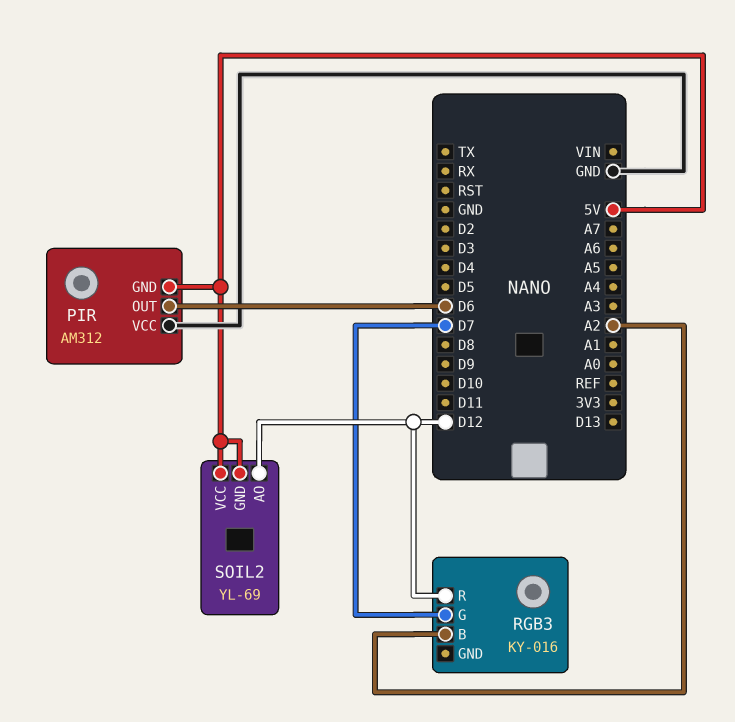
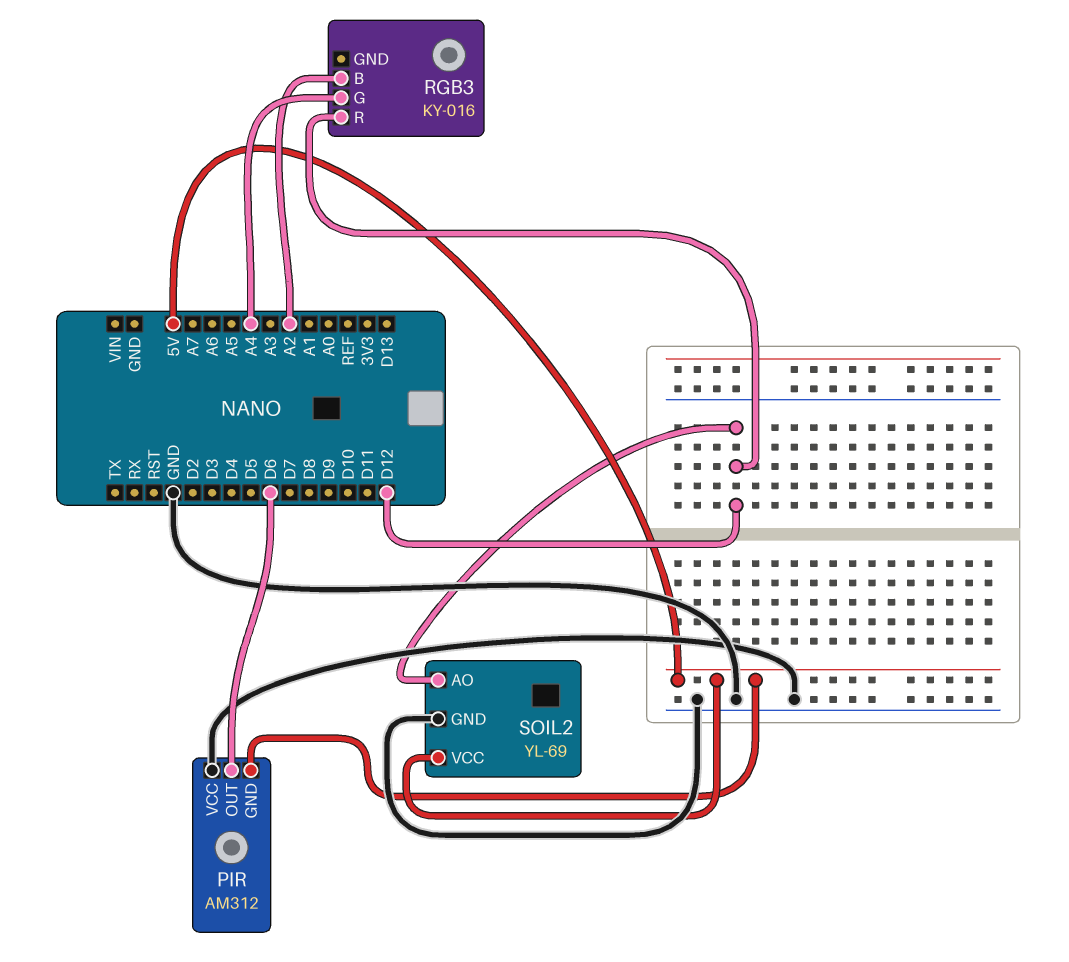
RGB3 pin G: D7 -> A4
SOIL2 pin GND: 5V -> GND

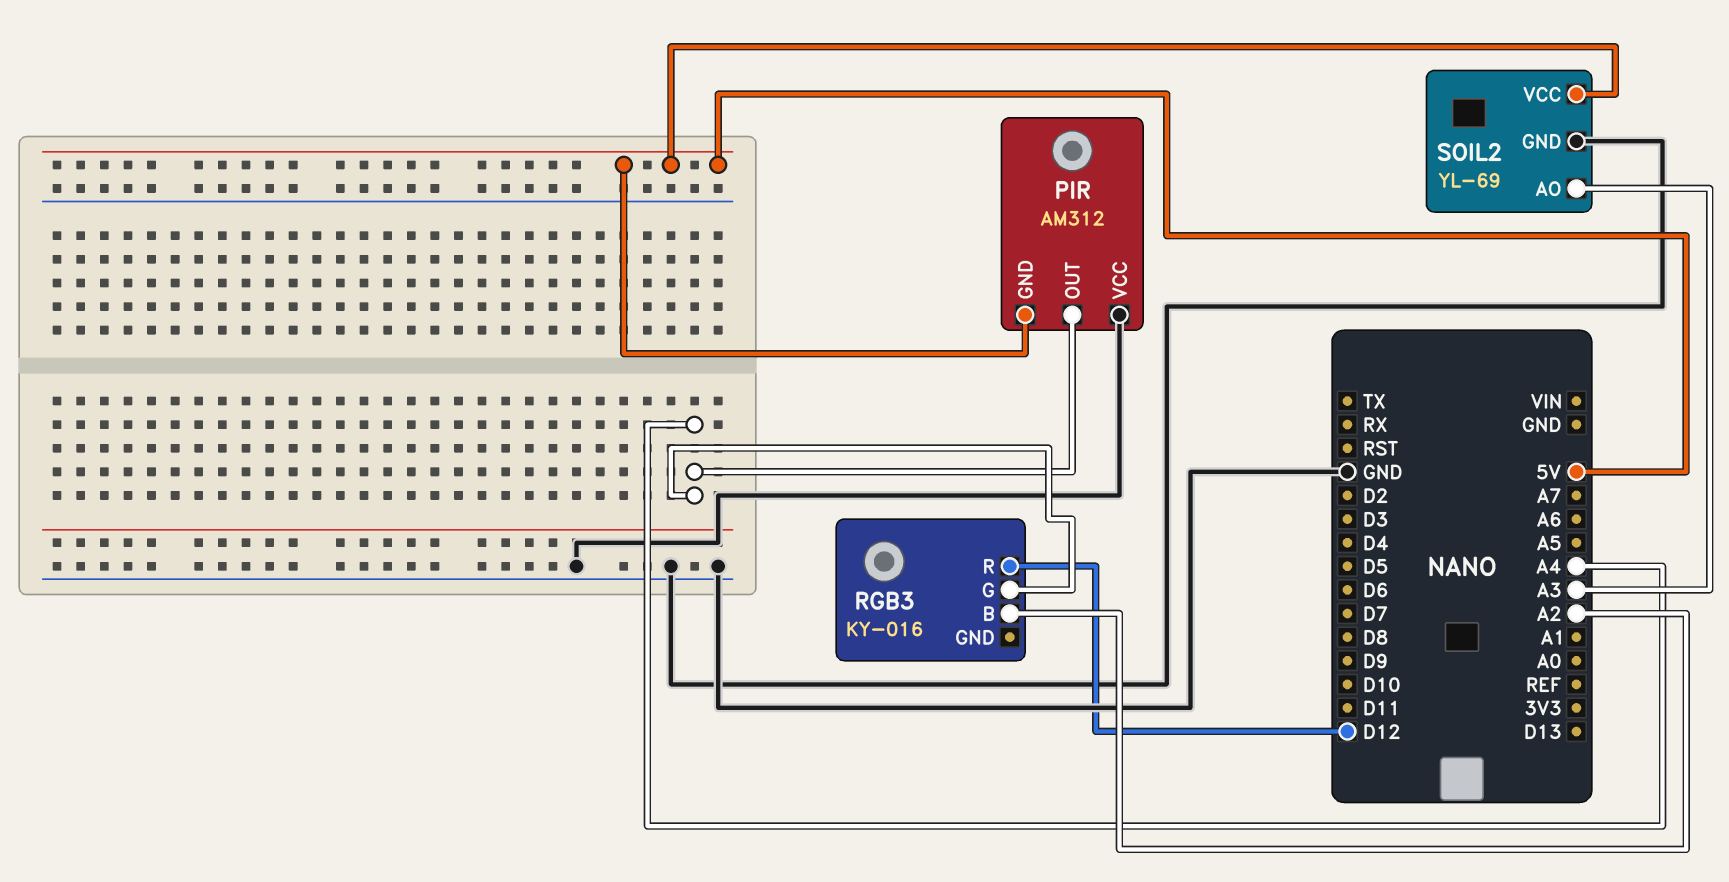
PIR pin OUT: D6 -> A4
SOIL2 pin AO: D12 -> A3

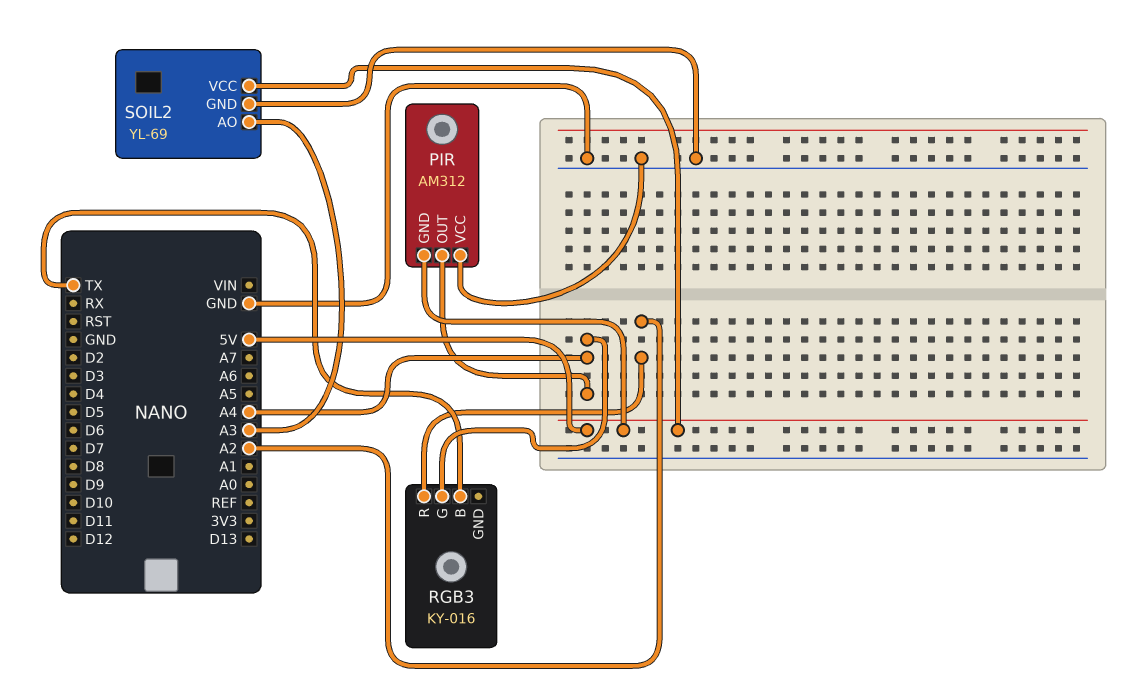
RGB3 pin B: A2 -> TX
RGB3 pin R: D12 -> A2

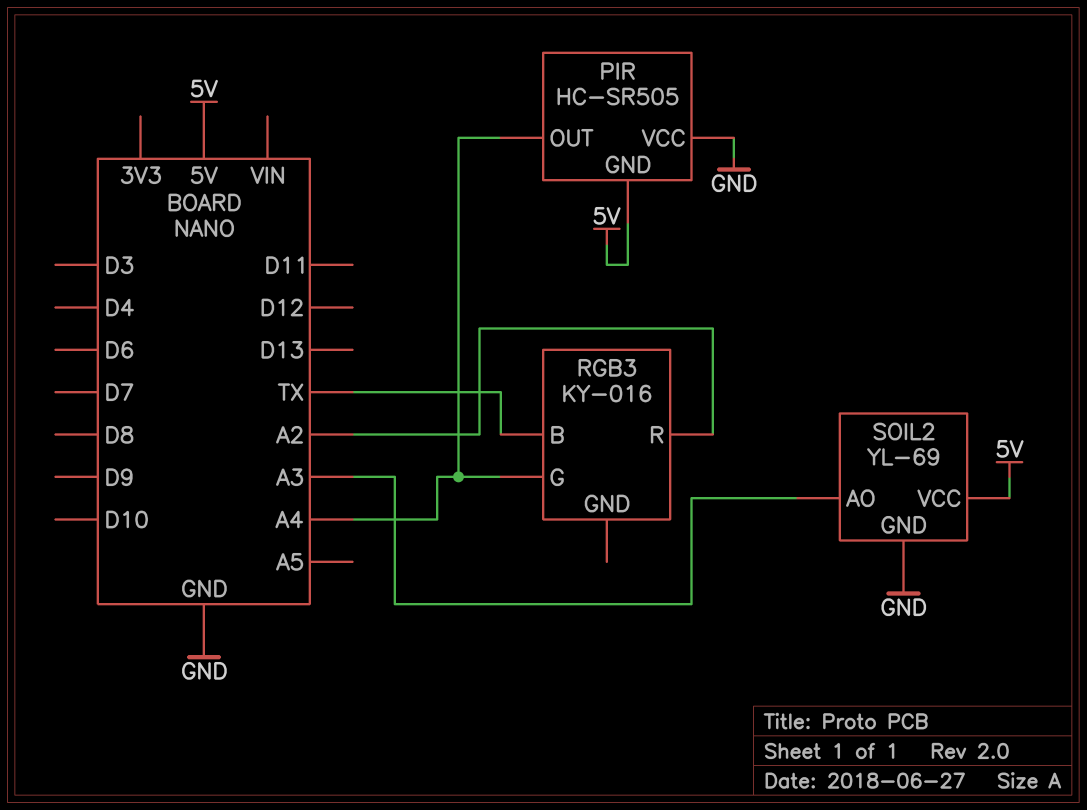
PIR: AM312 -> HC-SR505

